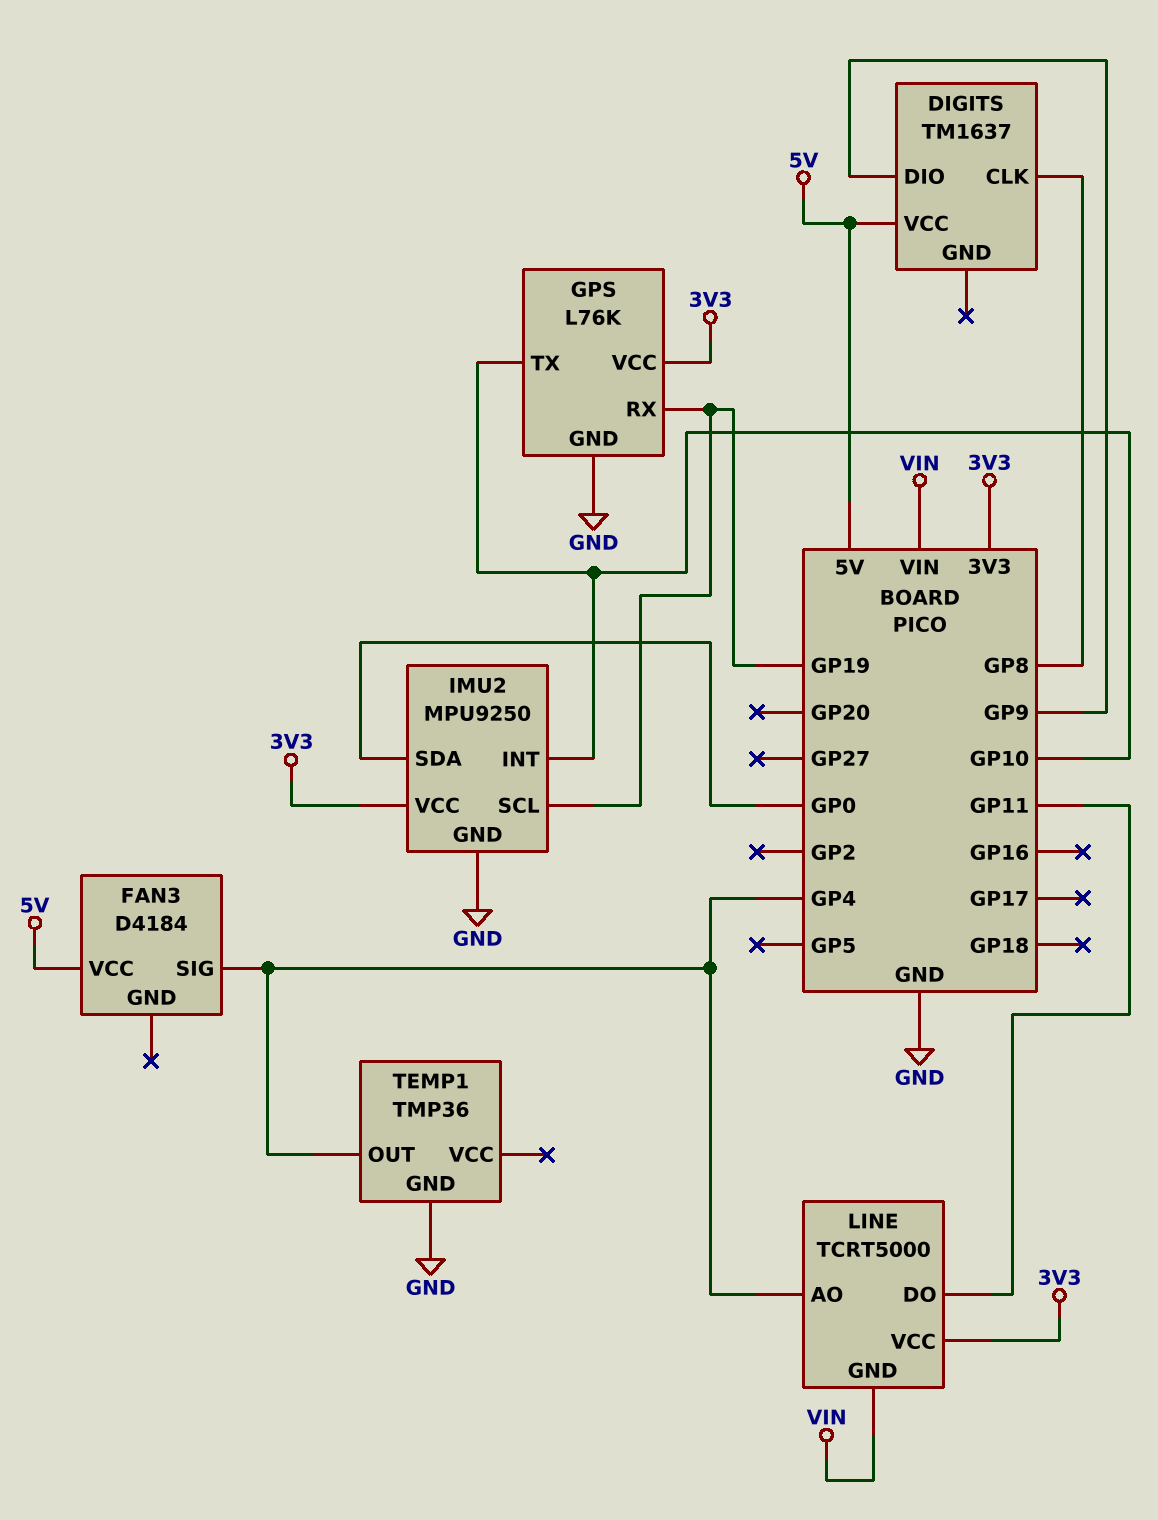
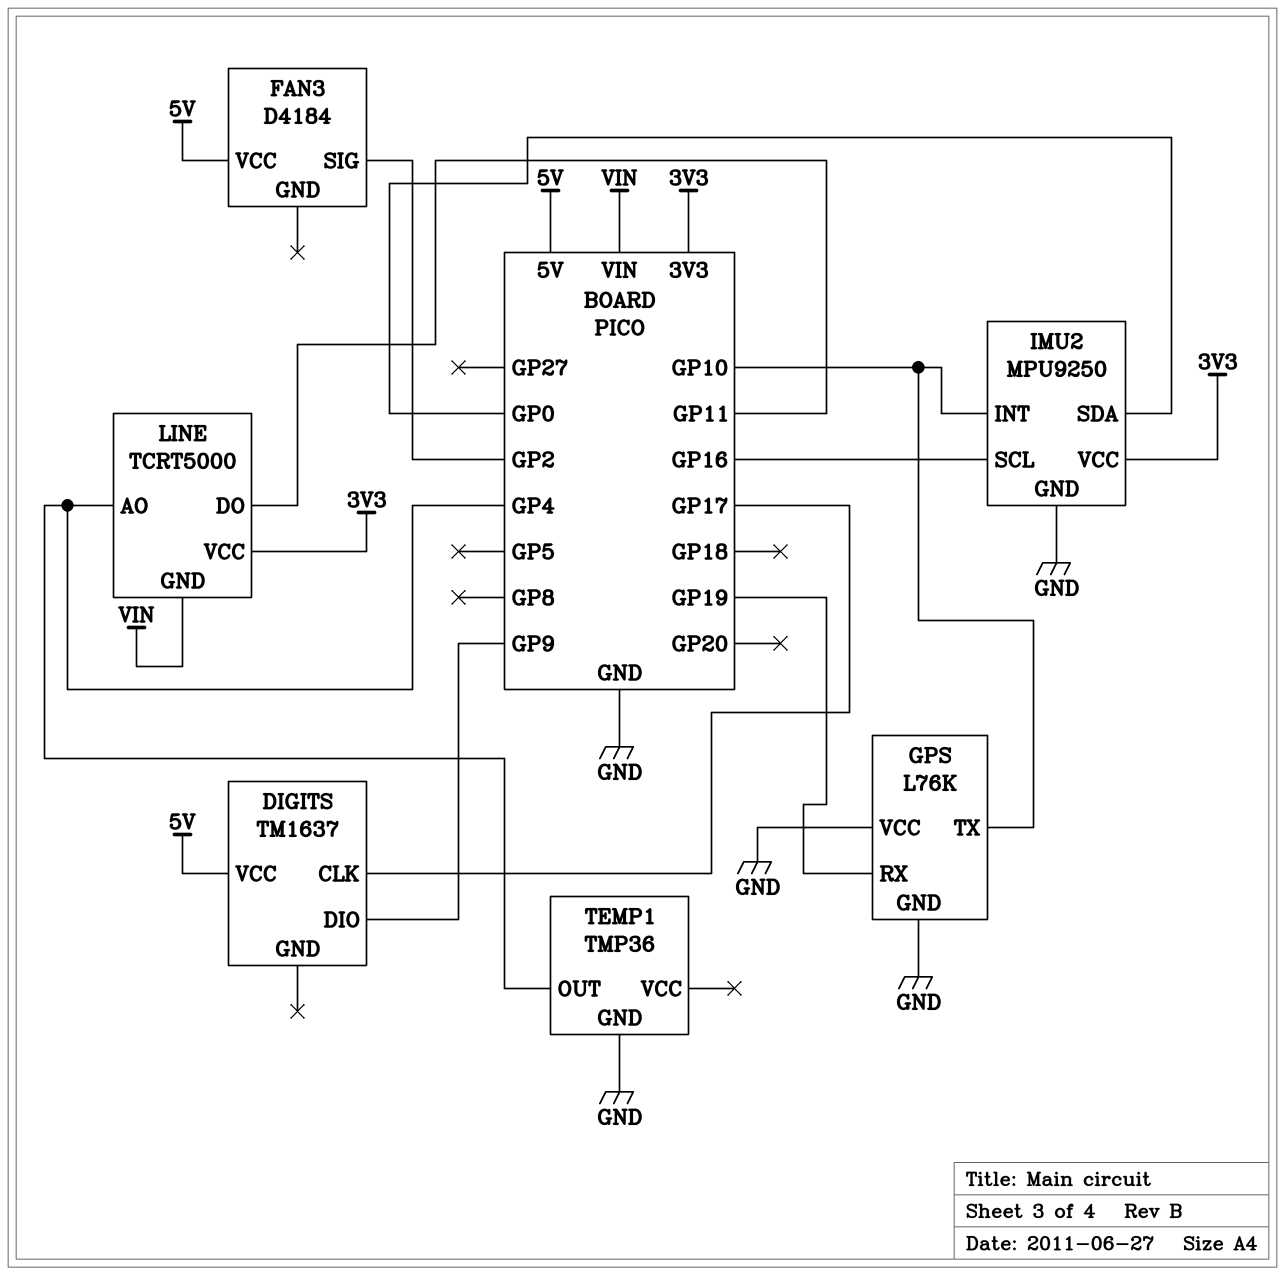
DIGITS pin CLK: GP8 -> GP17
FAN3 pin SIG: GP4 -> GP2
GPS pin VCC: 3V3 -> GND
IMU2 pin SCL: GP19 -> GP16

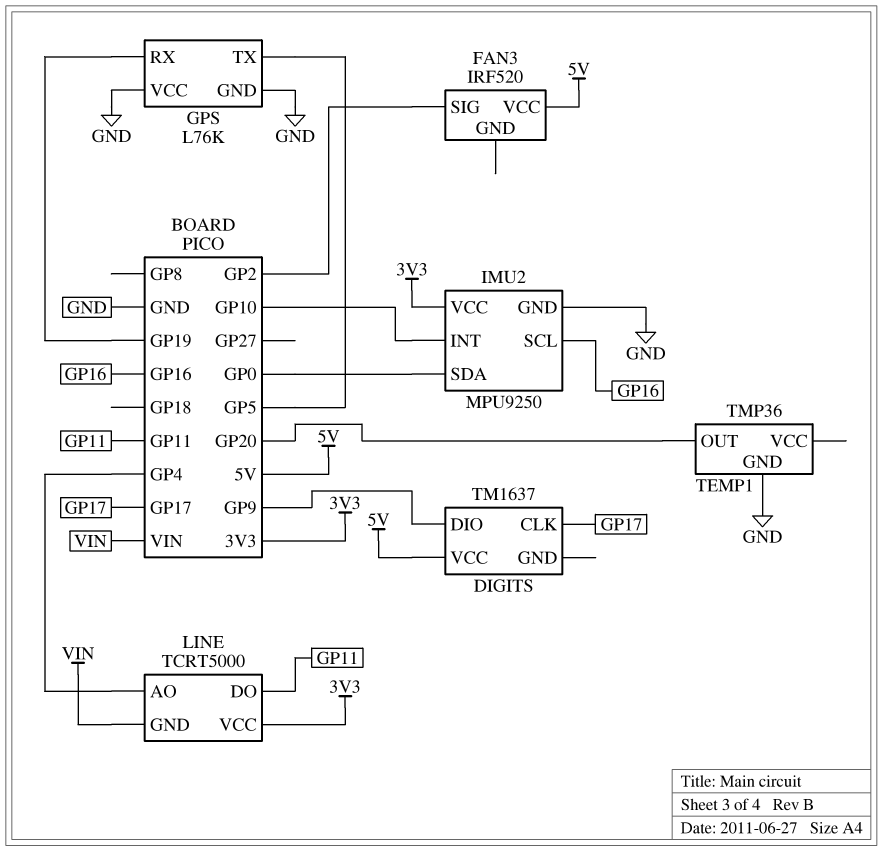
FAN3: D4184 -> IRF520
GPS pin TX: GP10 -> GP5
TEMP1 pin OUT: GP4 -> GP20

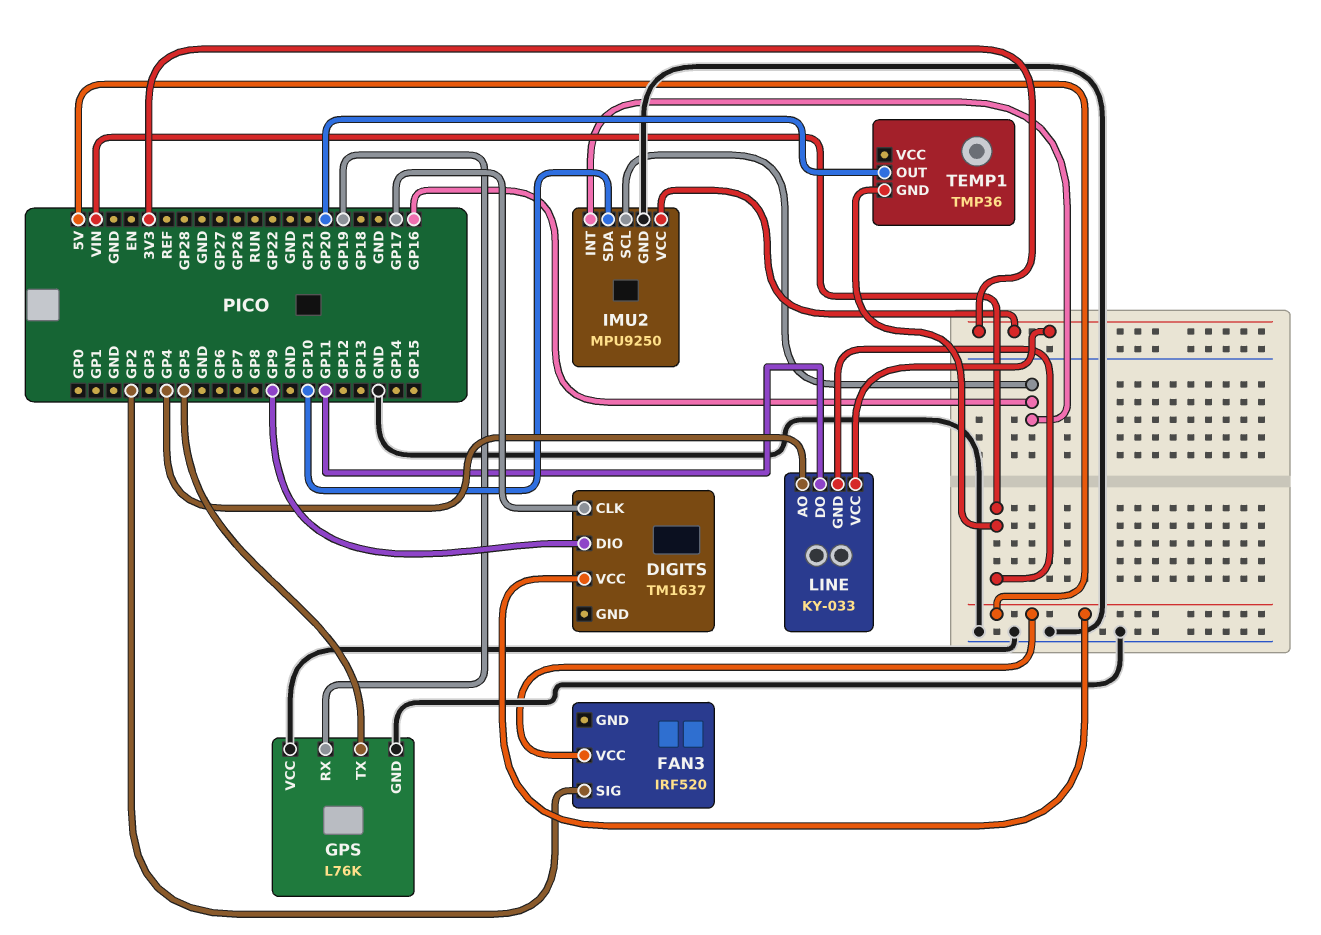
IMU2 pin INT: GP10 -> GP16
IMU2 pin SDA: GP0 -> GP10
LINE: TCRT5000 -> KY-033
TEMP1 pin GND: GND -> VIN

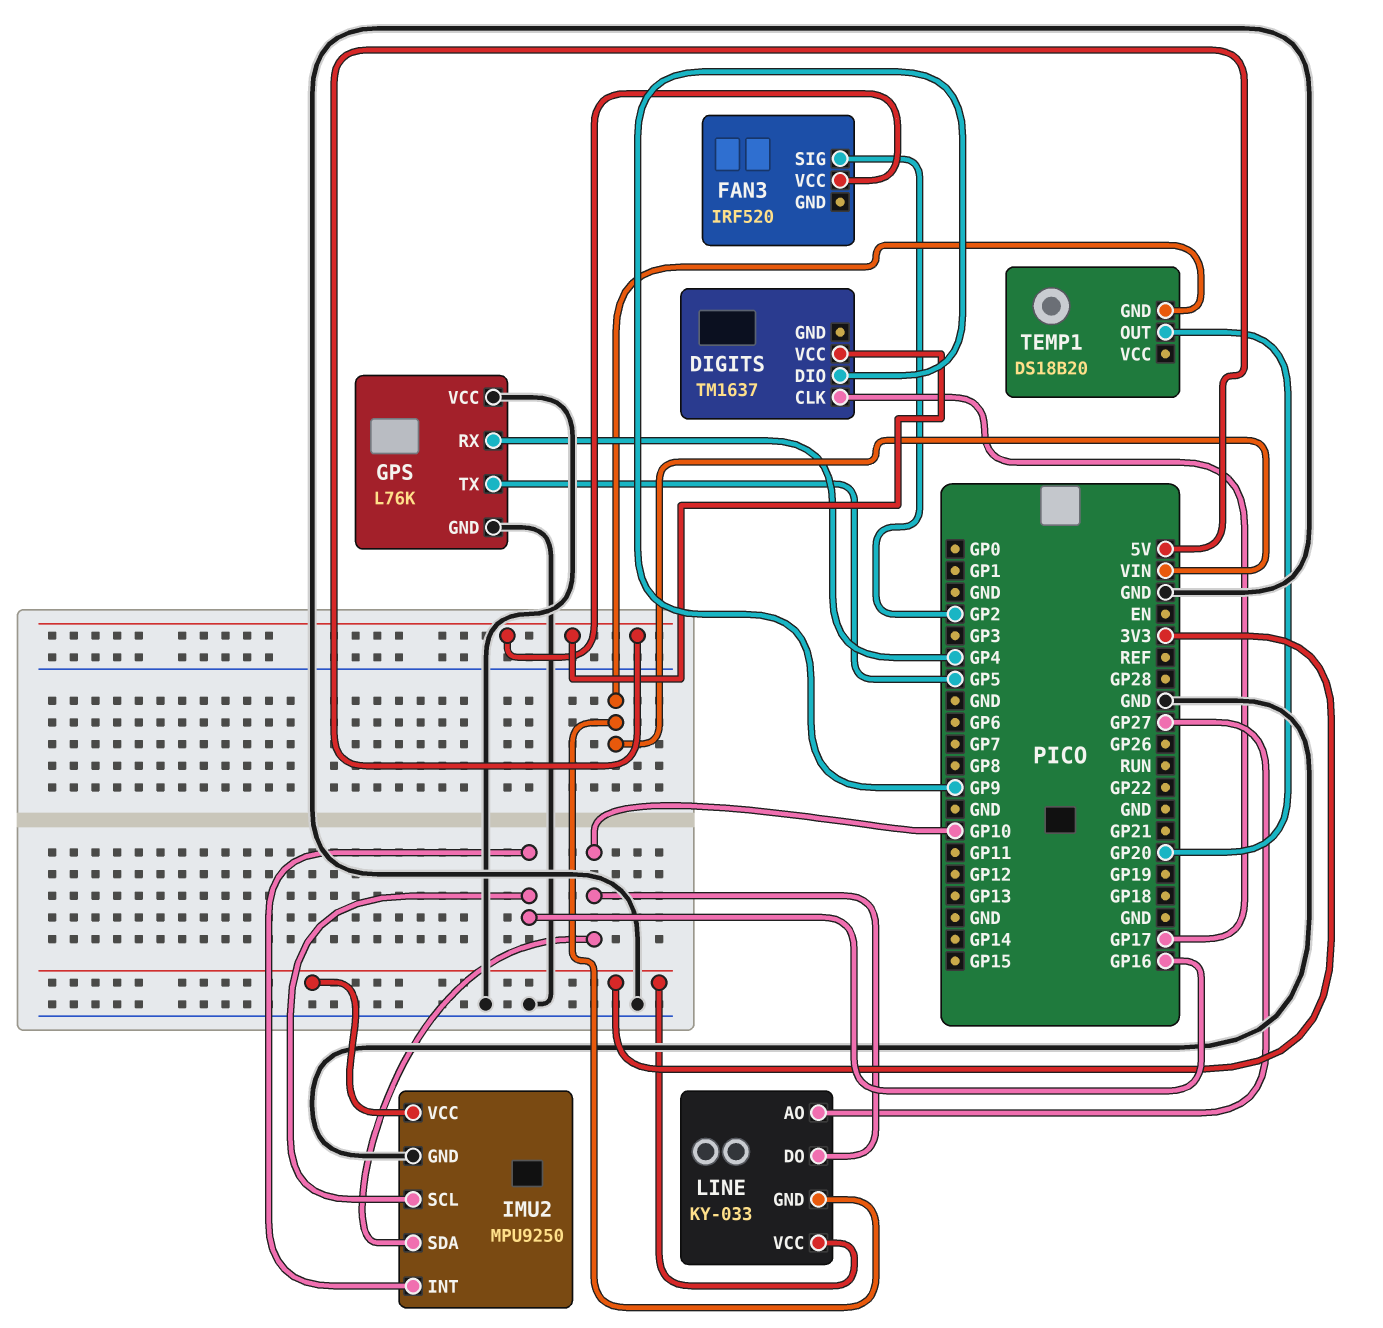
GPS pin RX: GP19 -> GP4
LINE pin AO: GP4 -> GP27
LINE pin DO: GP11 -> GP10
TEMP1: TMP36 -> DS18B20

